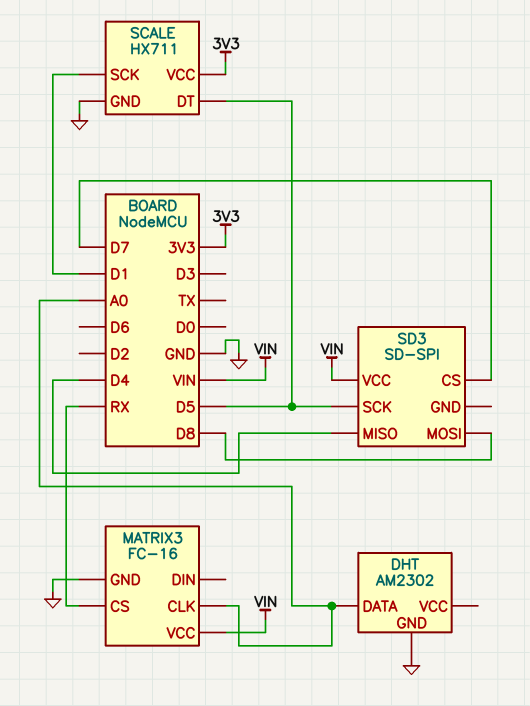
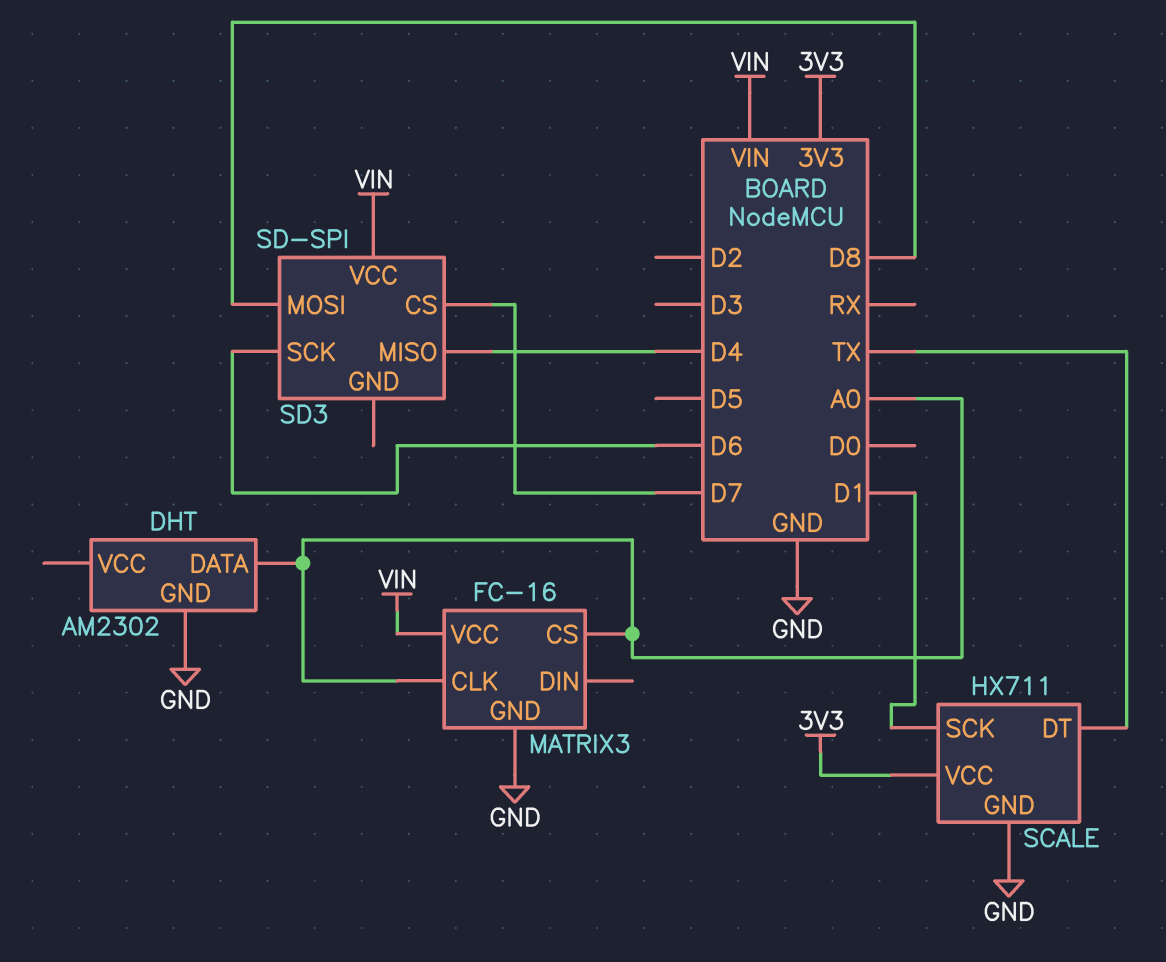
MATRIX3 pin CS: RX -> A0
SCALE pin DT: D5 -> TX
SD3 pin SCK: D5 -> D6

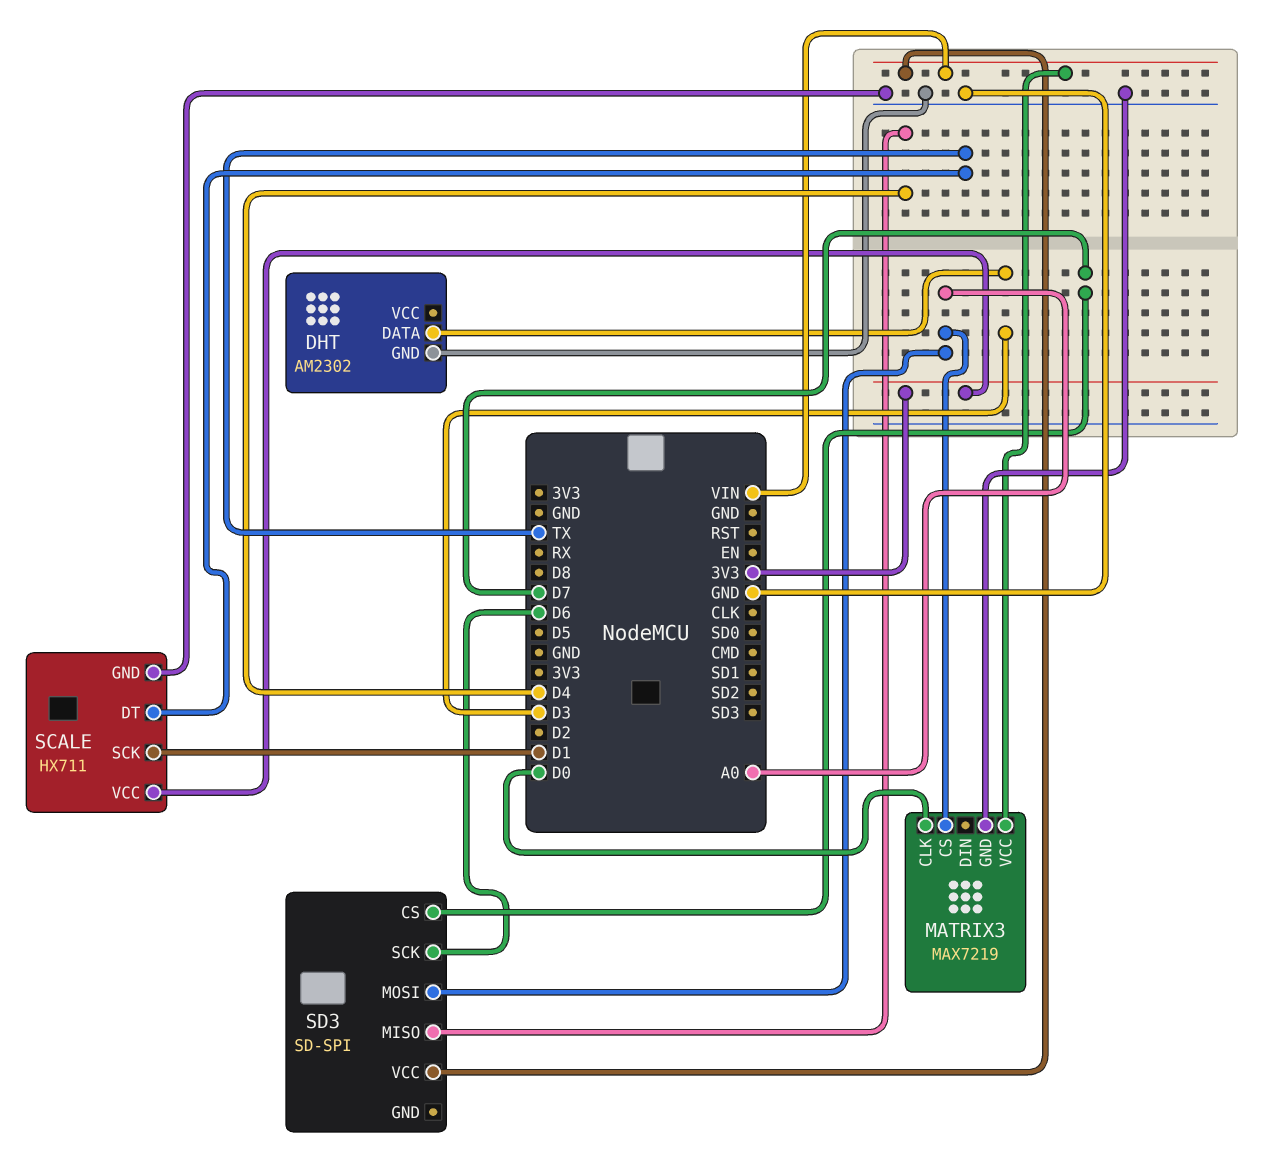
DHT pin DATA: A0 -> D3
MATRIX3: FC-16 -> MAX7219
MATRIX3 pin CLK: A0 -> D0
SD3 pin MOSI: D8 -> A0

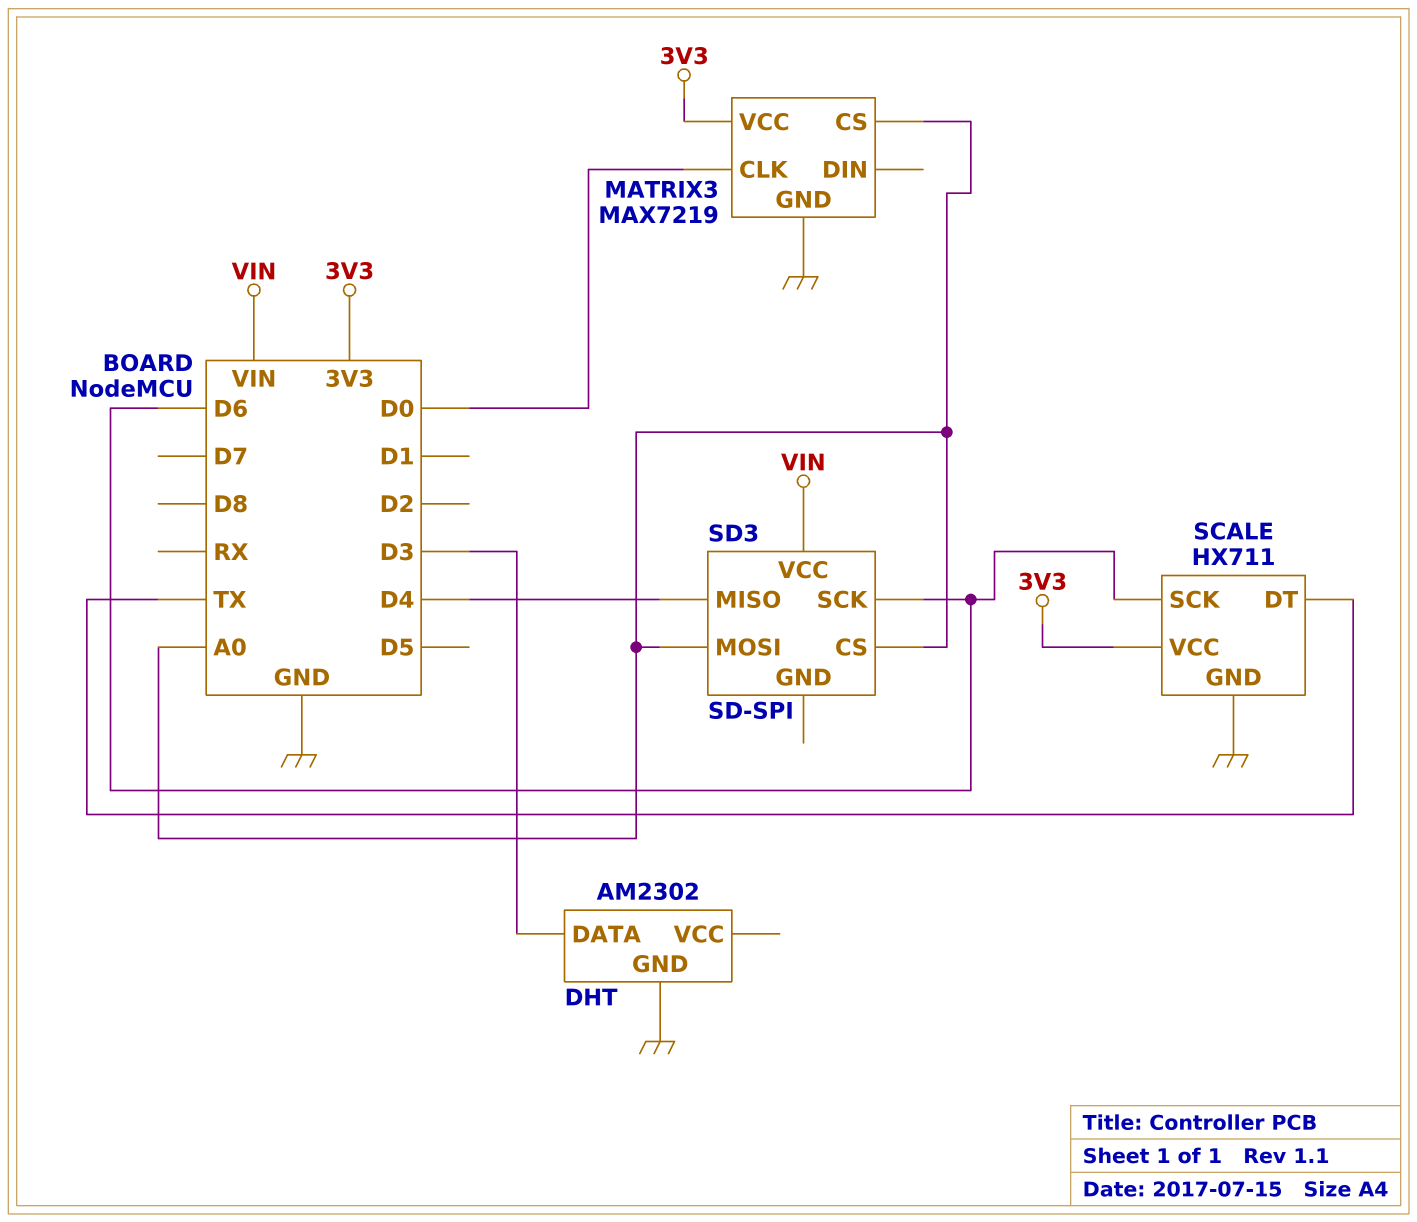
MATRIX3 pin VCC: VIN -> 3V3
SCALE pin SCK: D1 -> D6
SD3 pin CS: D7 -> A0

